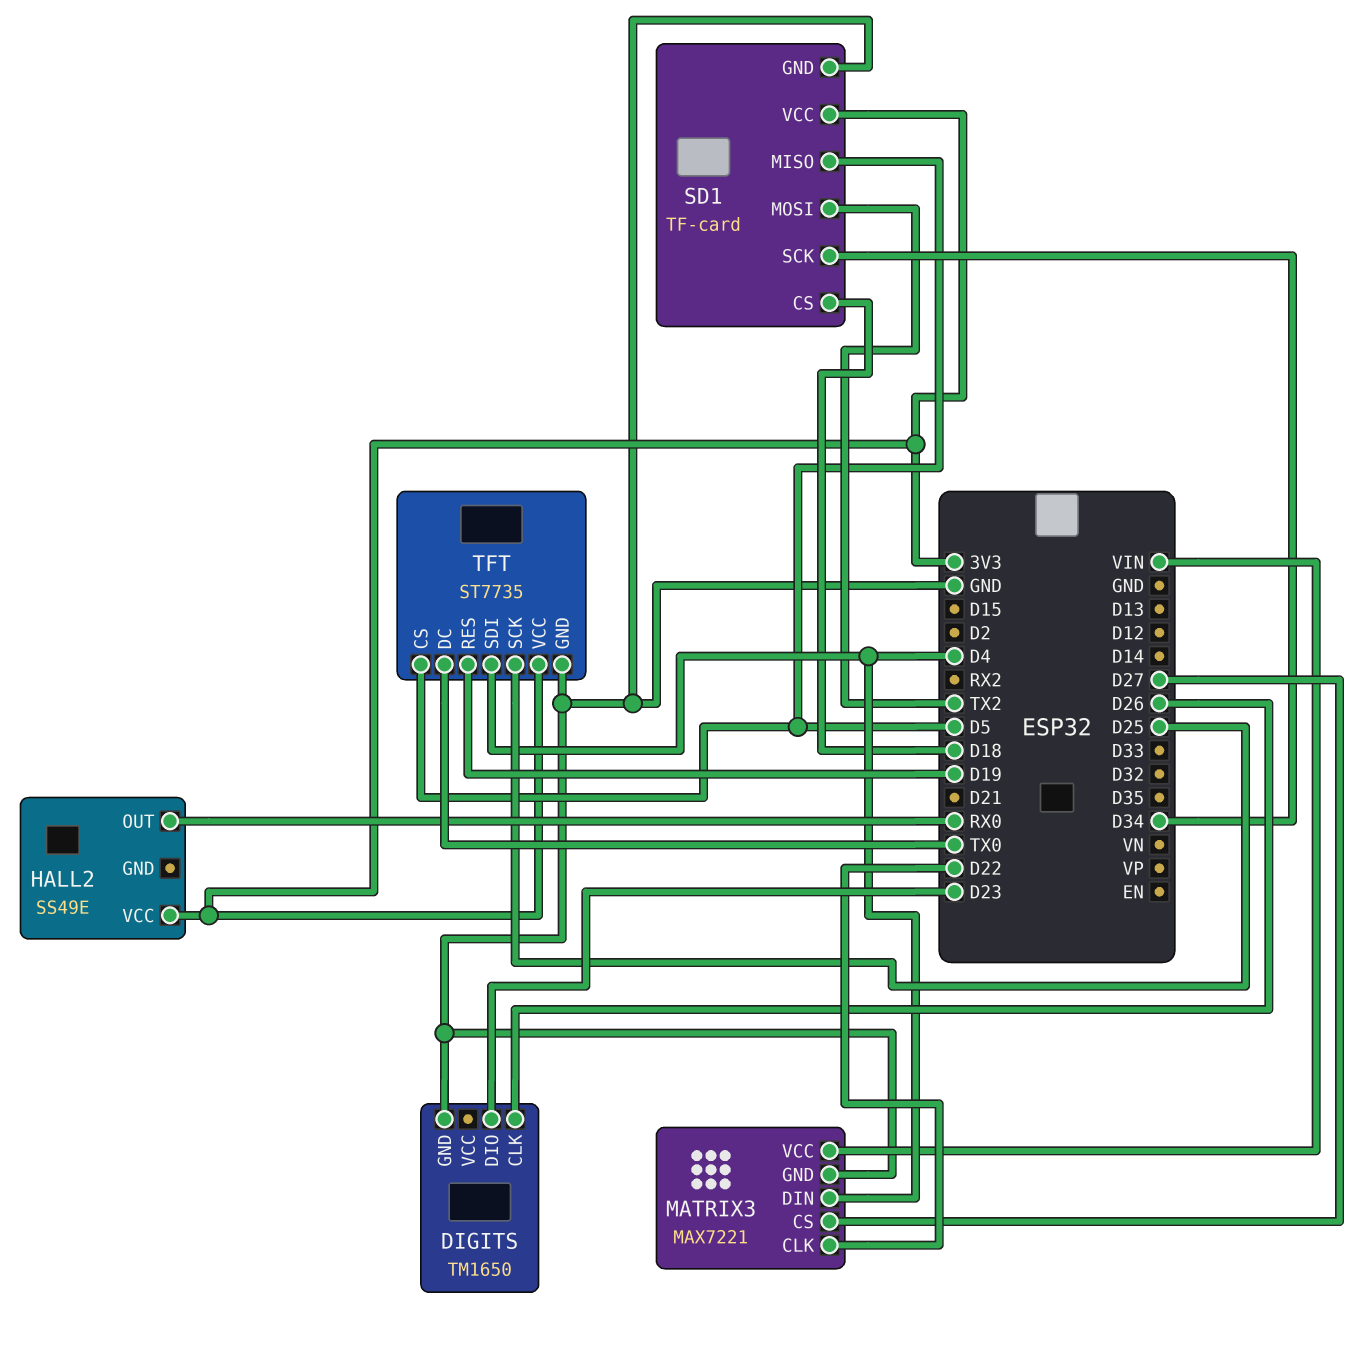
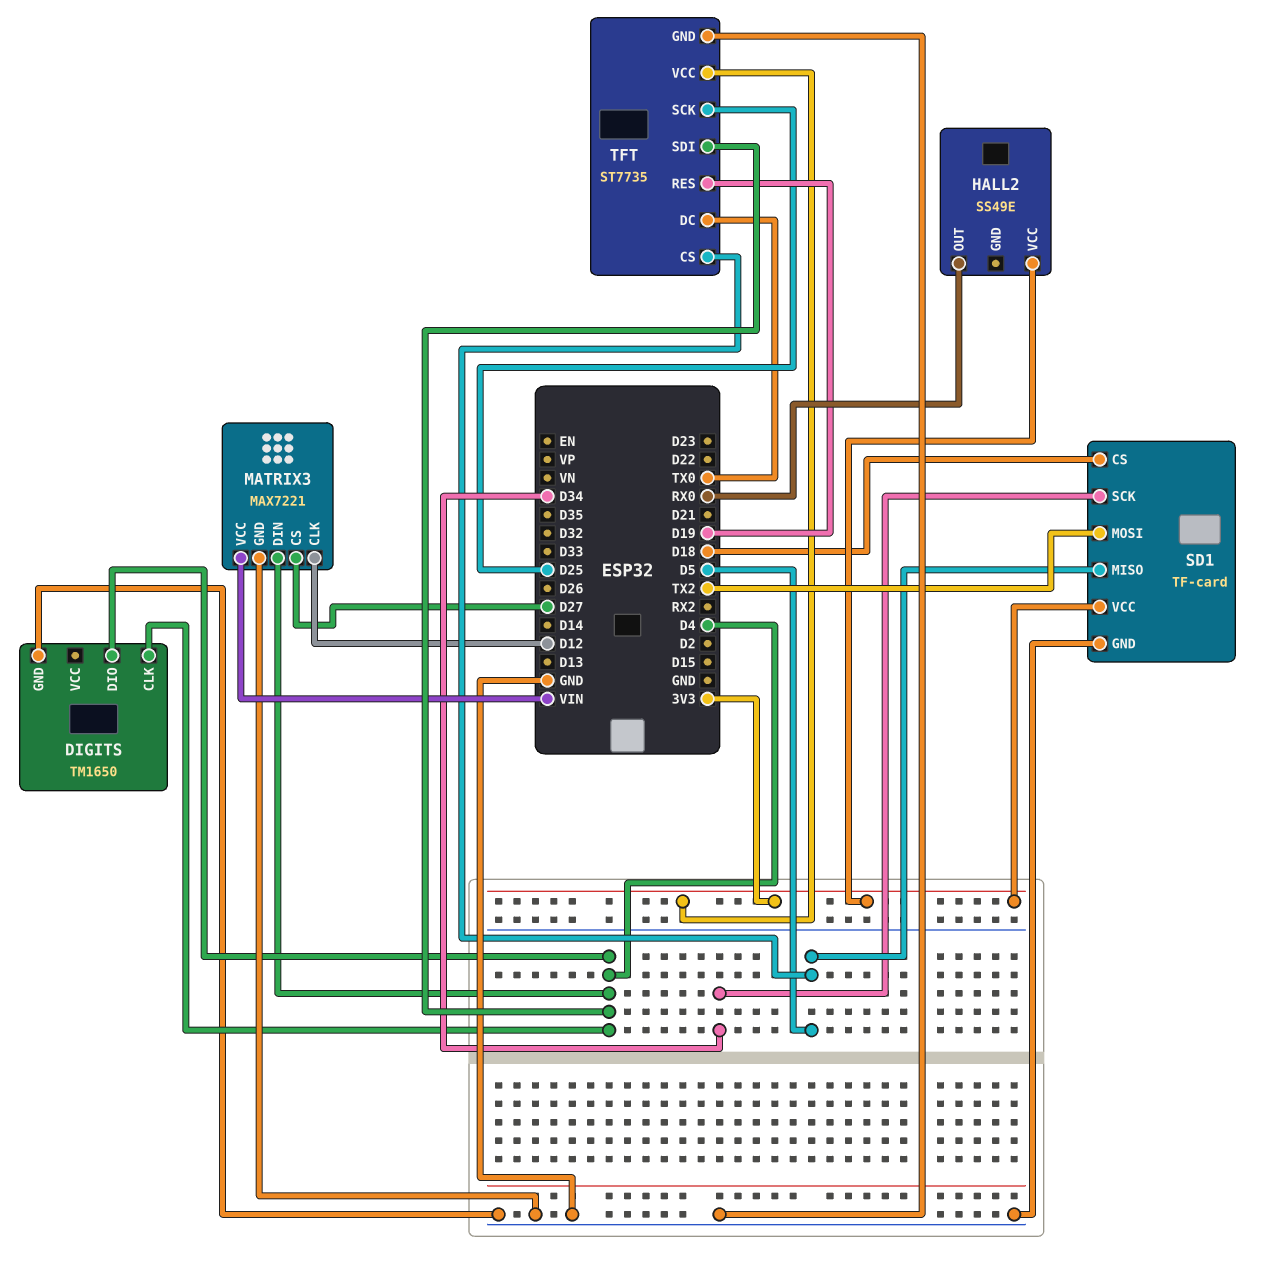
DIGITS pin CLK: D26 -> D4
DIGITS pin DIO: D23 -> D4
MATRIX3 pin CLK: D22 -> D12

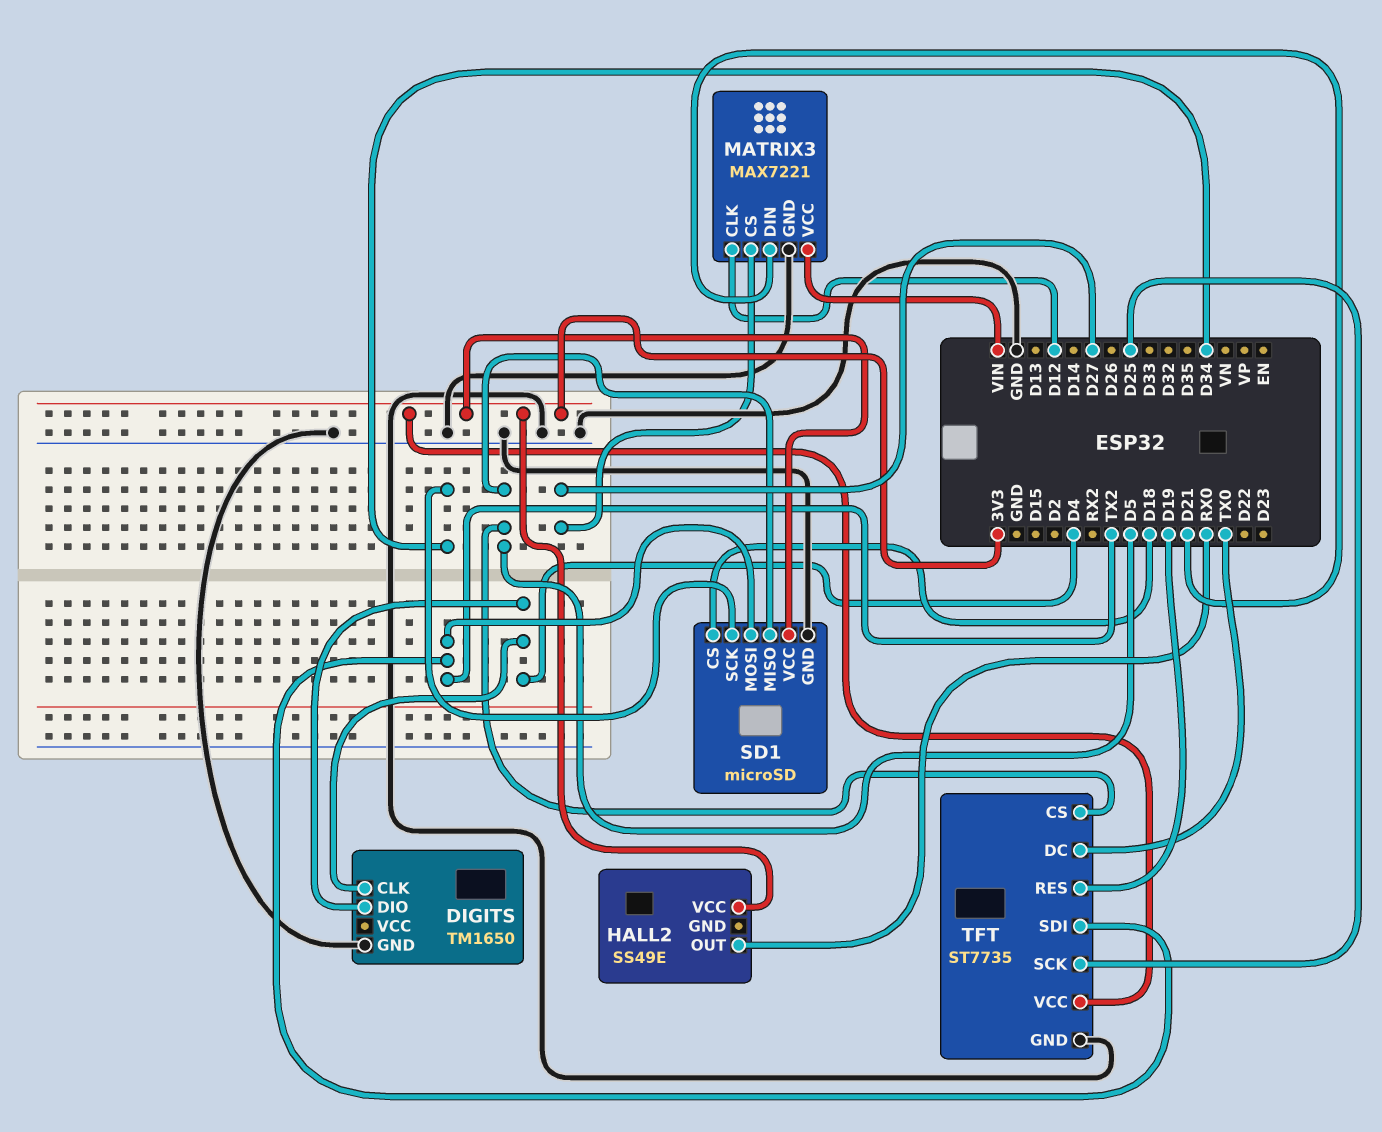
MATRIX3 pin DIN: D4 -> D21
SD1: TF-card -> microSD
TFT pin SDI: D4 -> TX2

